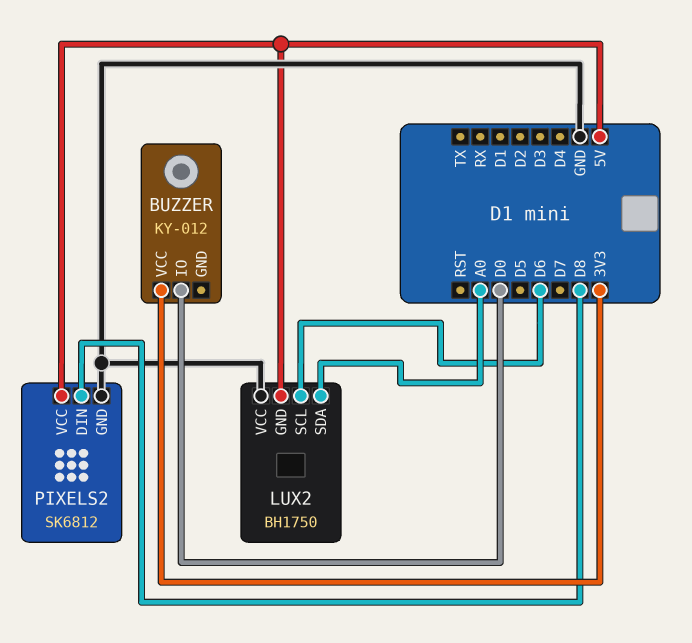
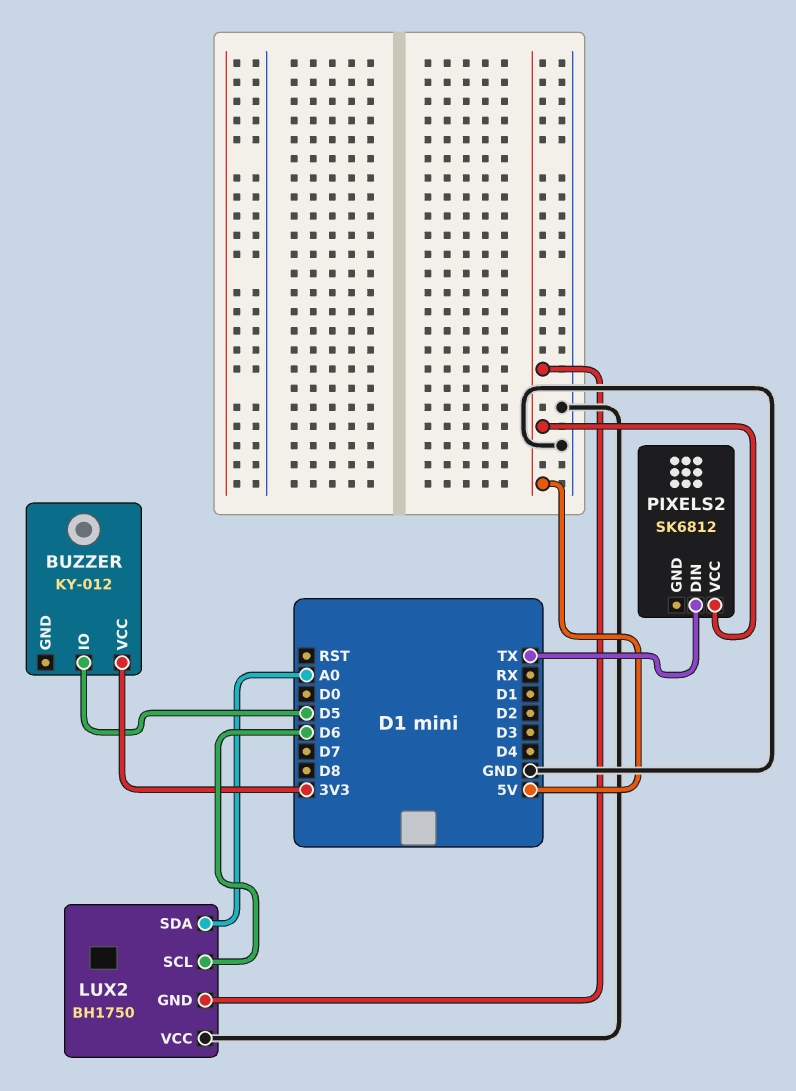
BUZZER pin IO: D0 -> D5
PIXELS2 pin DIN: D8 -> TX
PIXELS2 pin GND: GND -> none

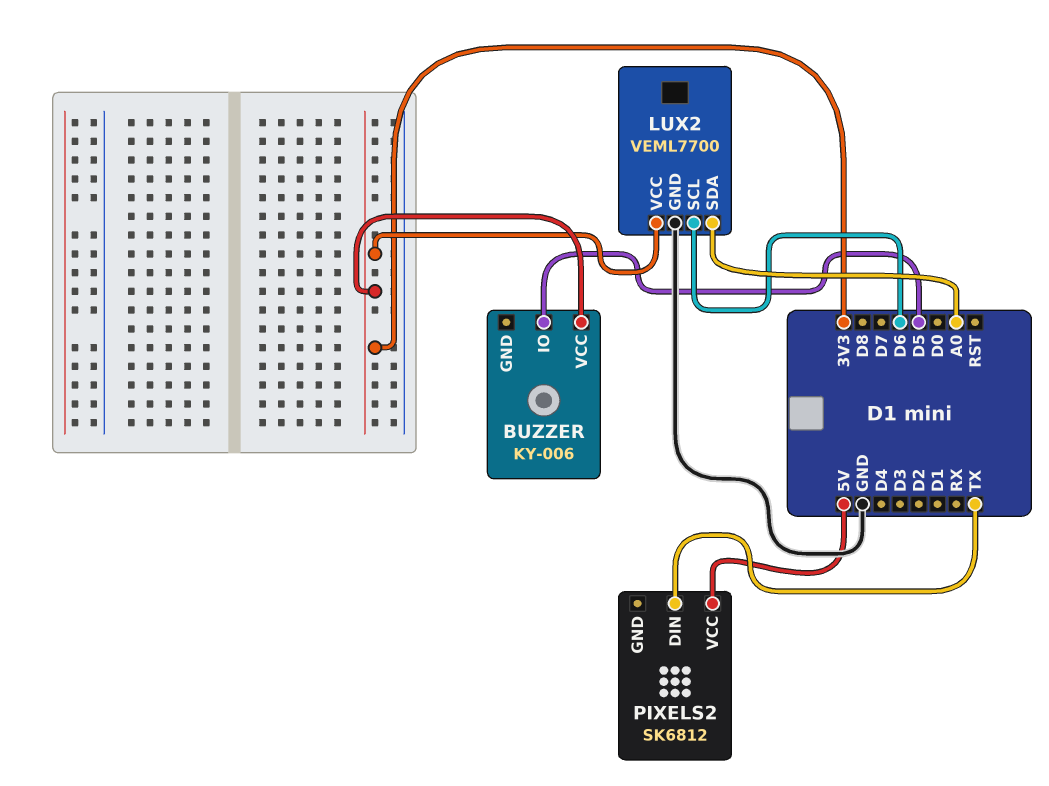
BUZZER: KY-012 -> KY-006
LUX2: BH1750 -> VEML7700
LUX2 pin GND: 5V -> GND
LUX2 pin VCC: GND -> 3V3

